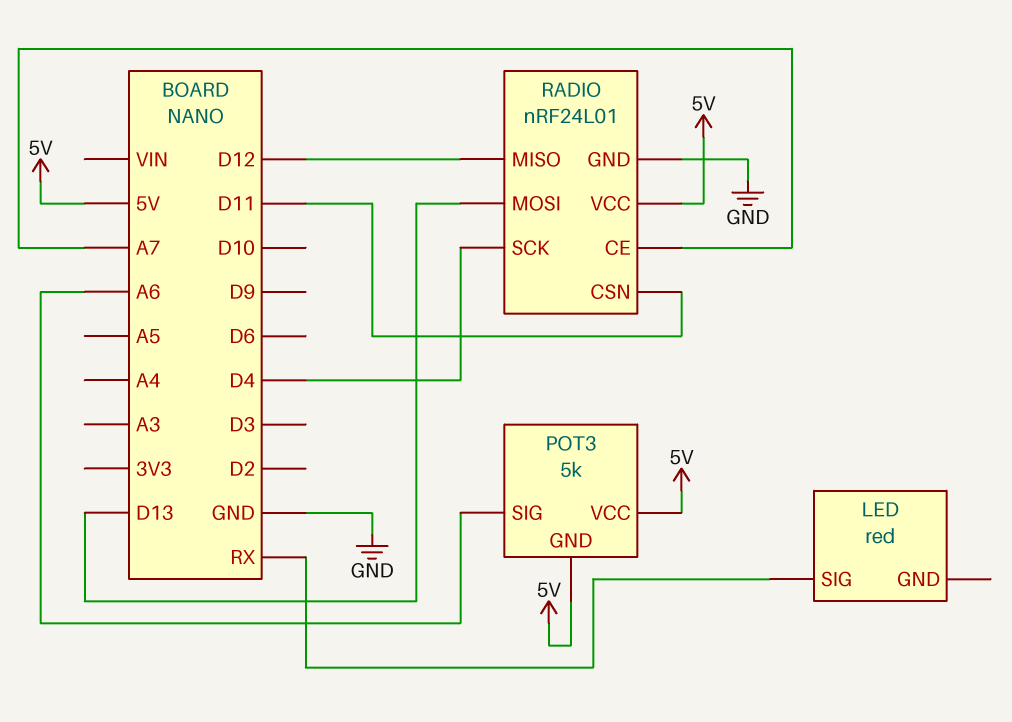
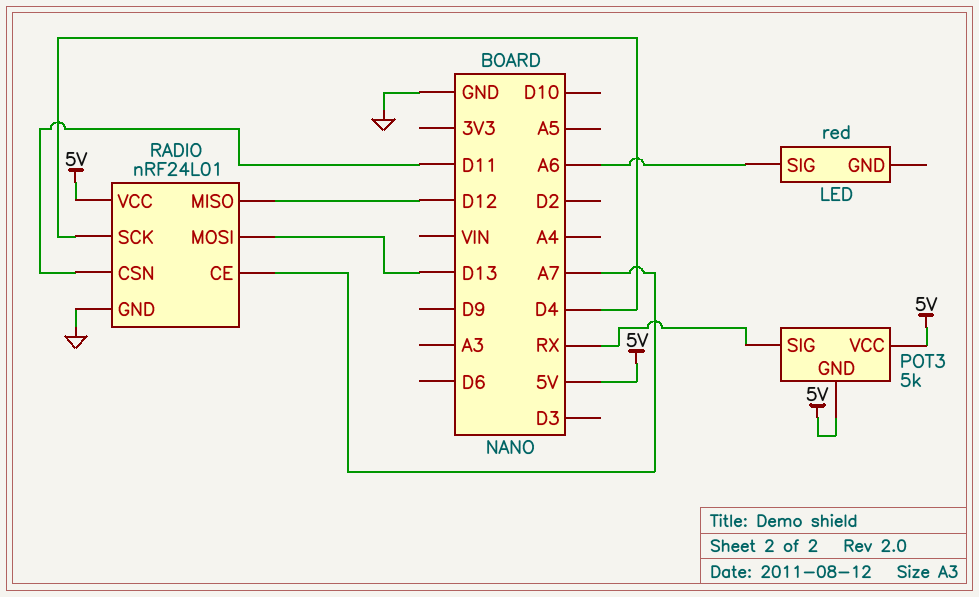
LED pin SIG: RX -> A6
POT3 pin SIG: A6 -> RX

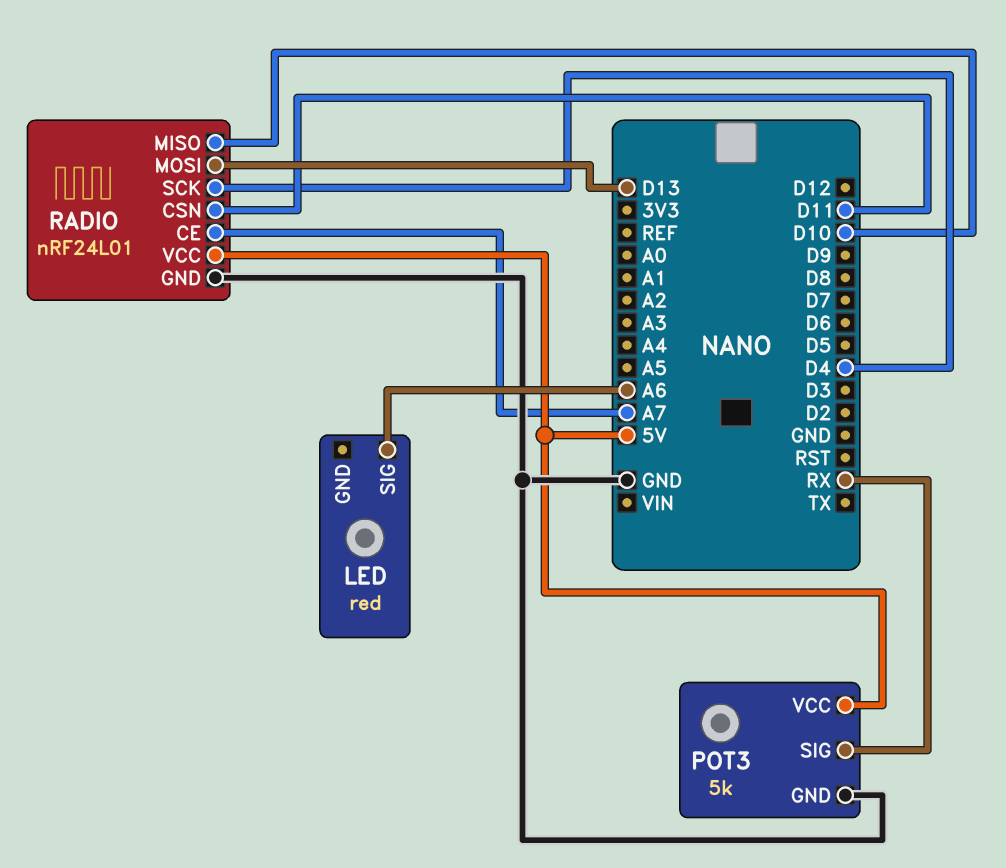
POT3 pin GND: 5V -> GND
RADIO pin MISO: D12 -> D10

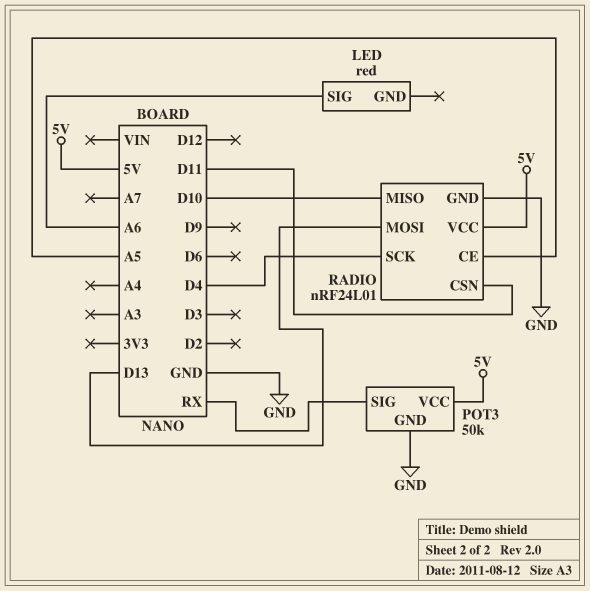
POT3: 5k -> 50k
RADIO pin CE: A7 -> A5

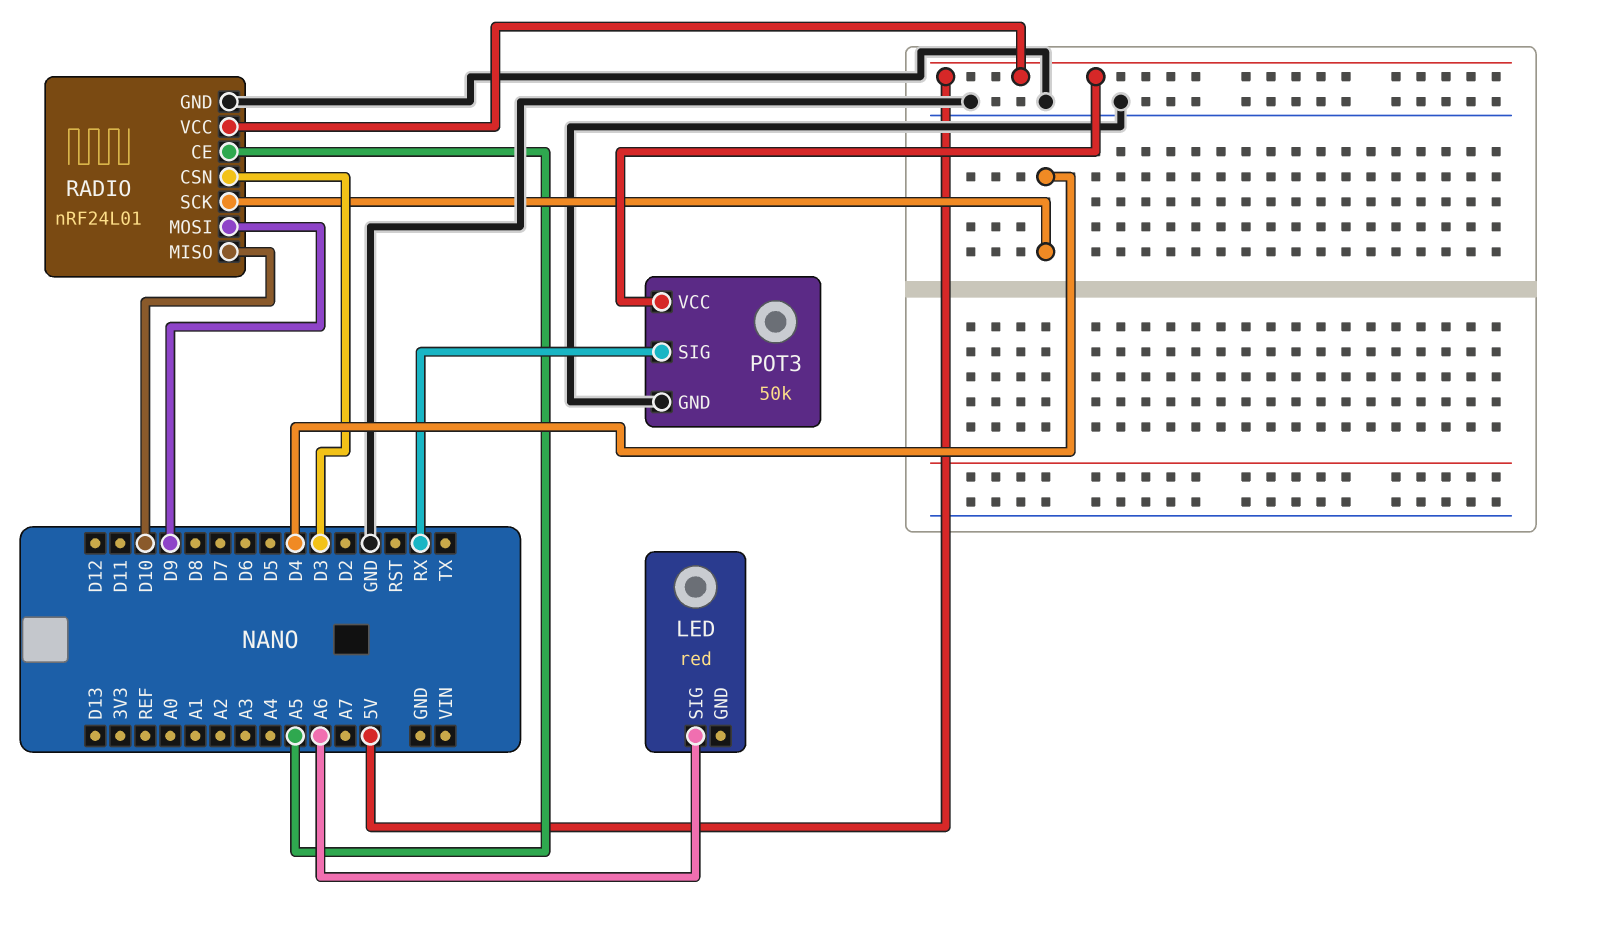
RADIO pin CSN: D11 -> D3
RADIO pin MOSI: D13 -> D9

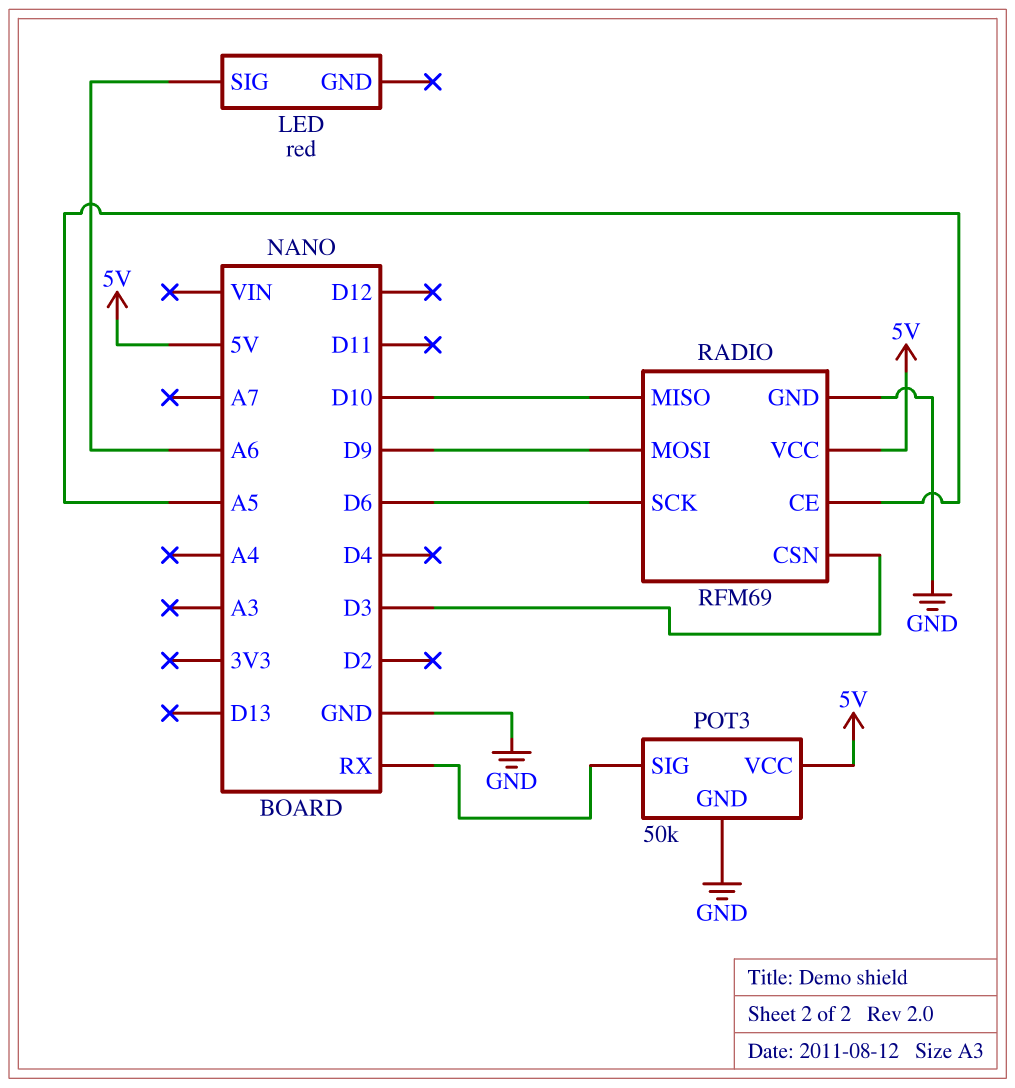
RADIO: nRF24L01 -> RFM69
RADIO pin SCK: D4 -> D6

